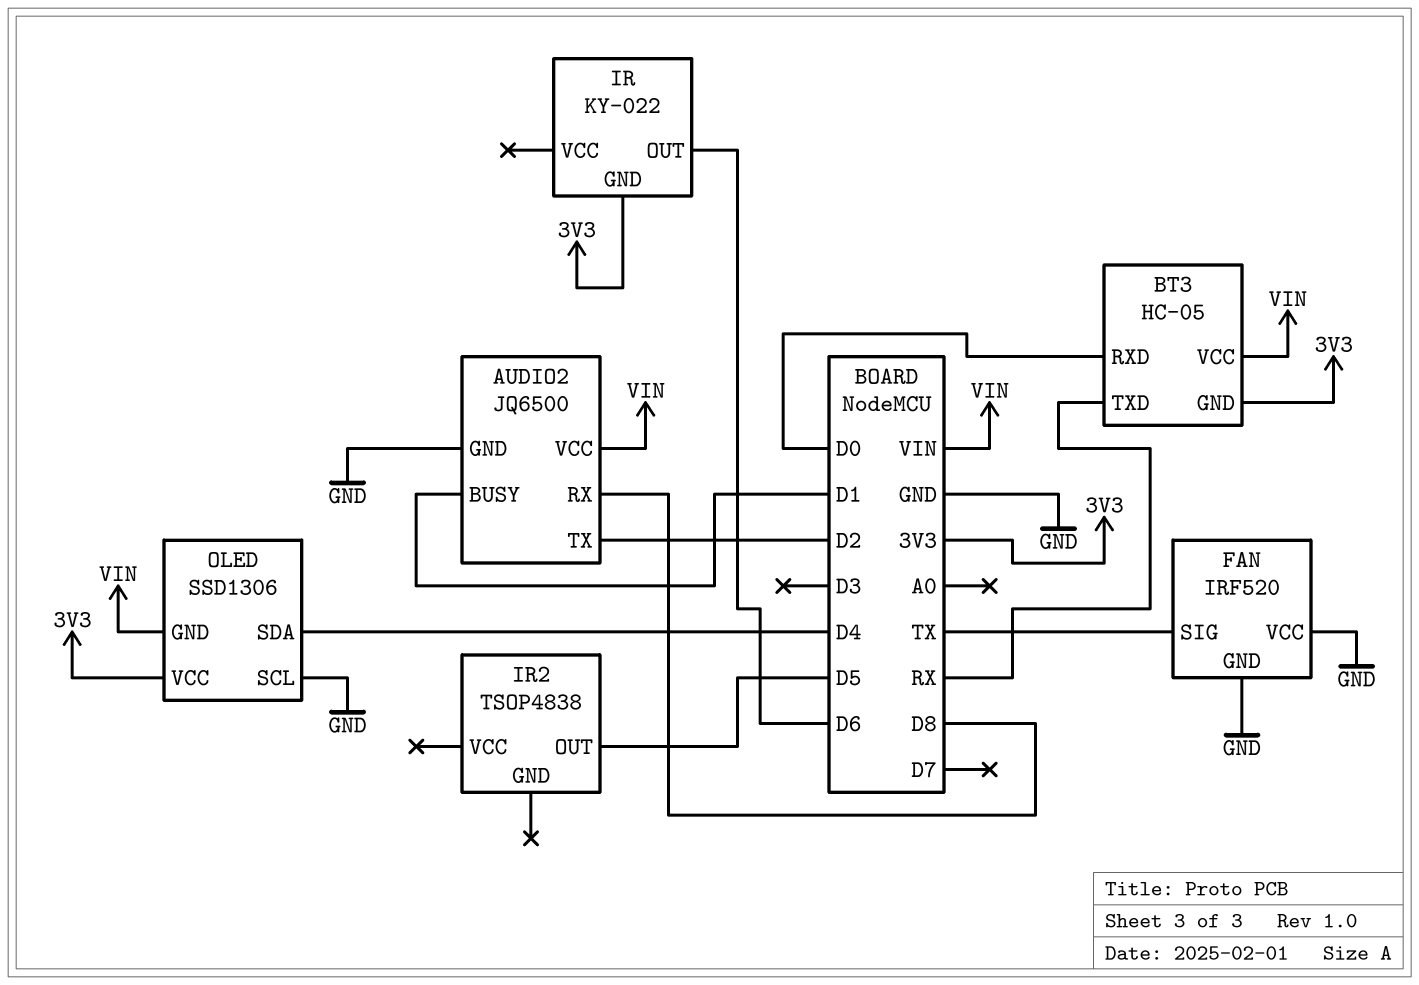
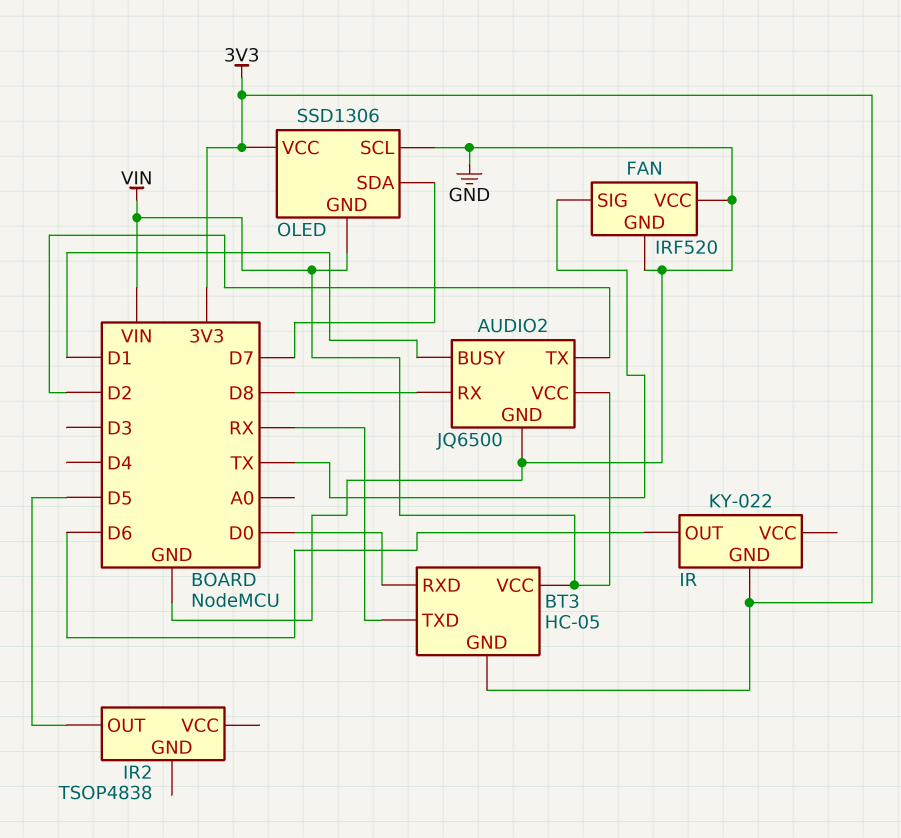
OLED pin SDA: D4 -> D7

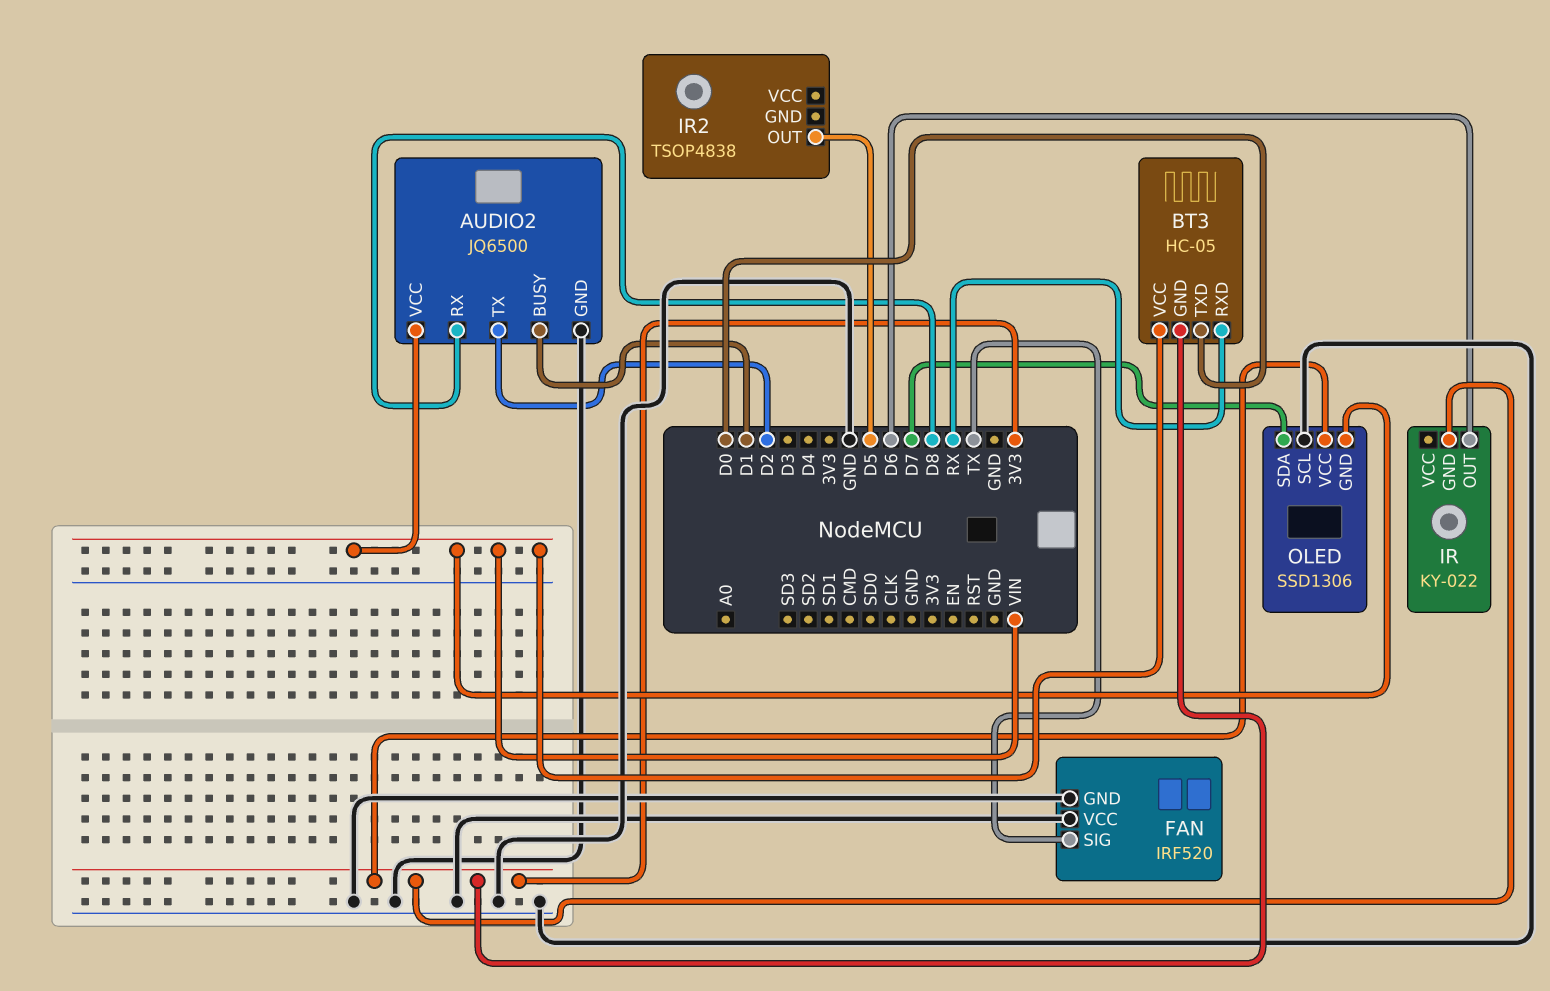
BT3 pin RXD: D0 -> RX
BT3 pin TXD: RX -> D0

